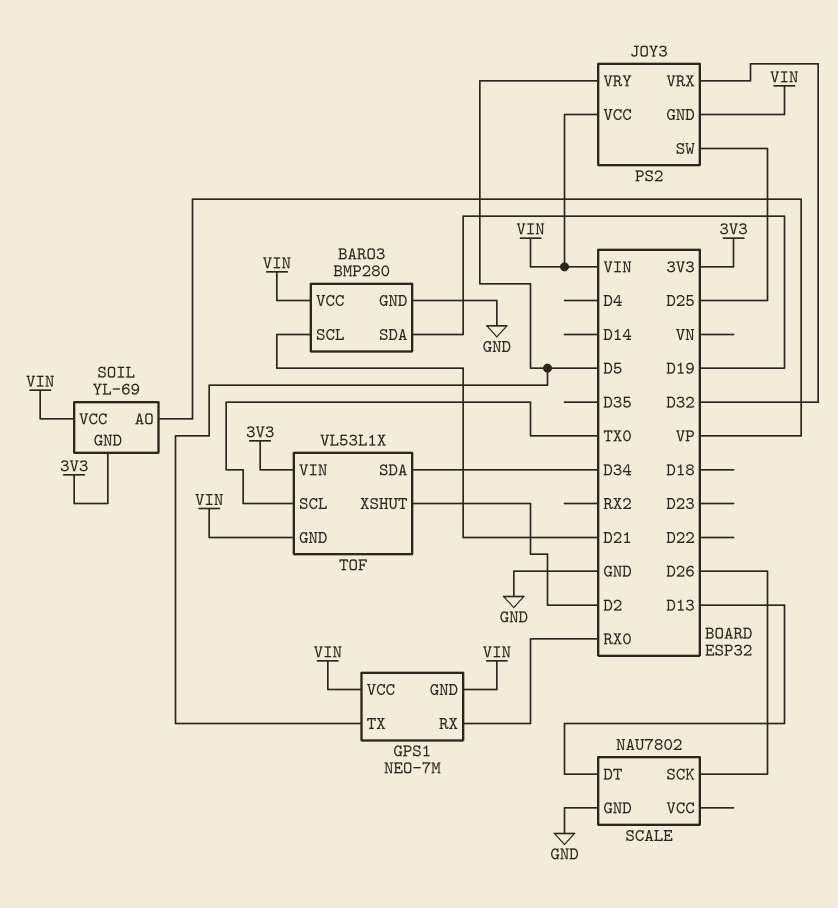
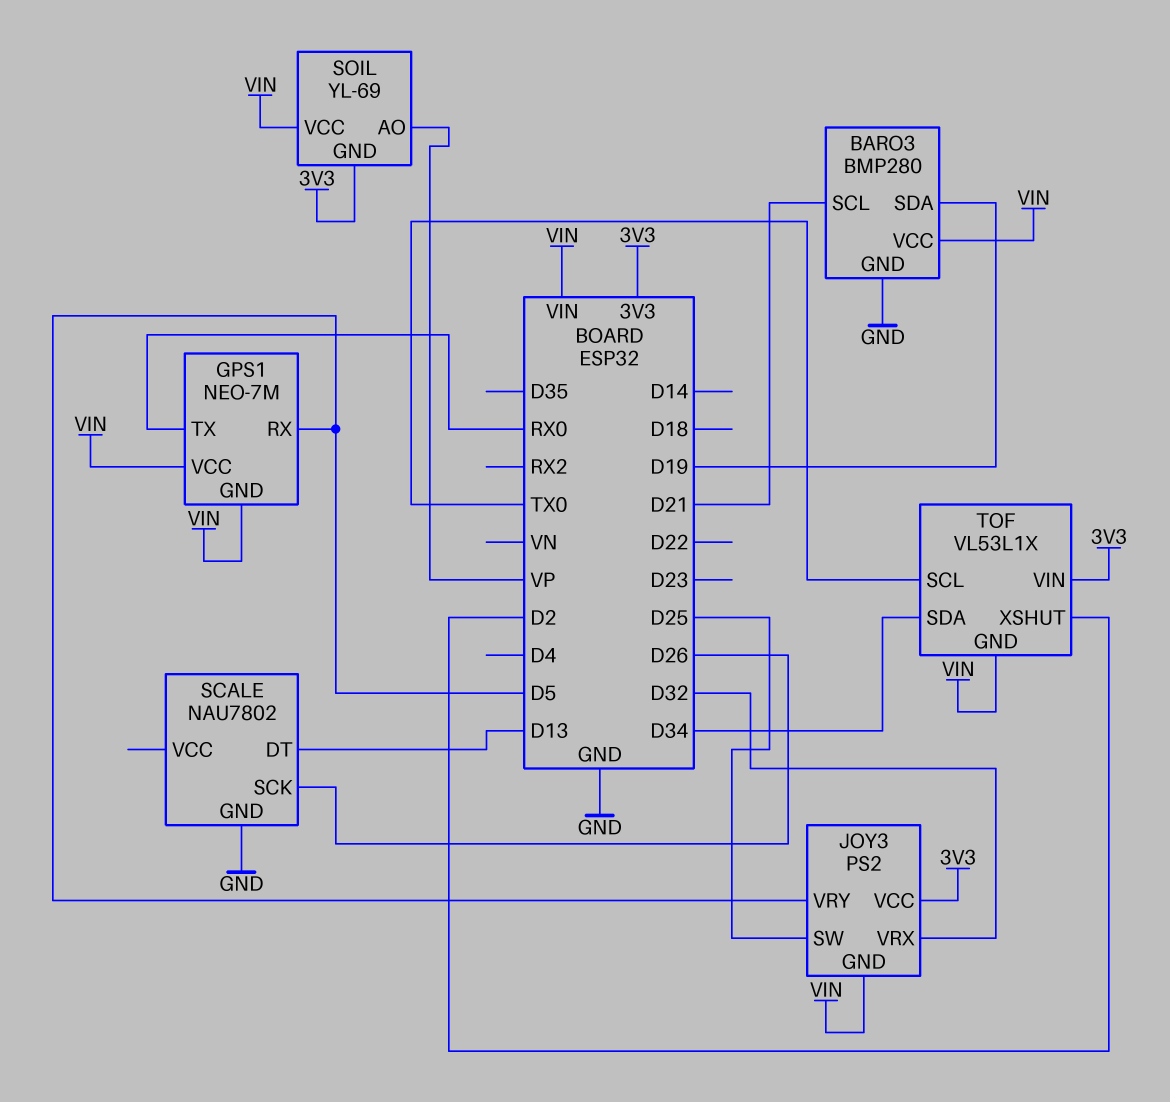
GPS1 pin RX: RX0 -> D5
GPS1 pin TX: D5 -> RX0
JOY3 pin VCC: VIN -> 3V3

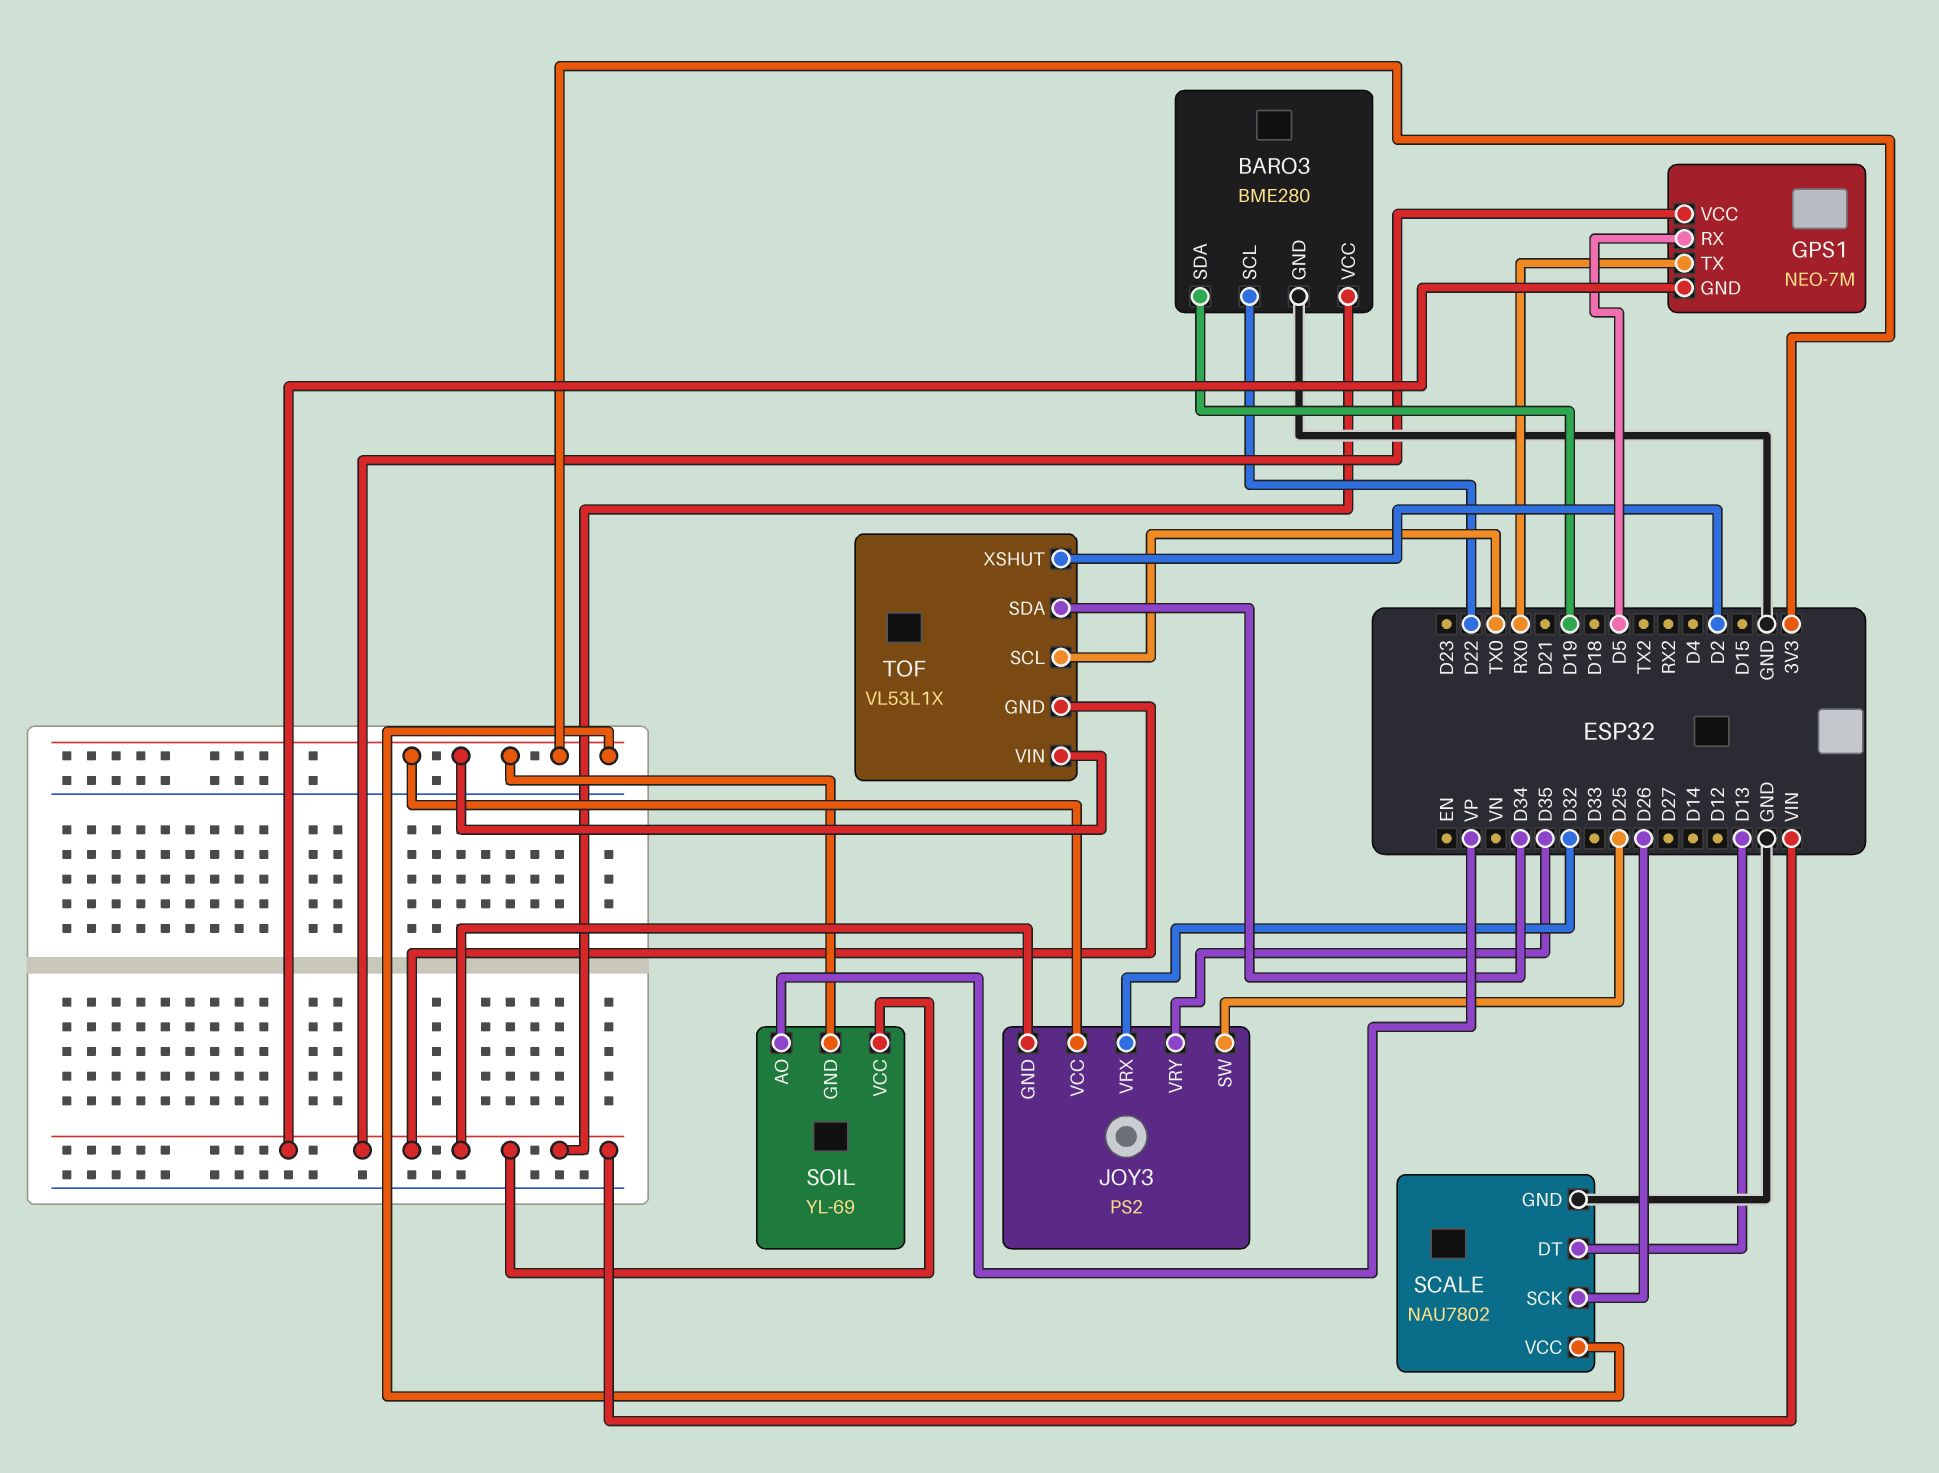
BARO3: BMP280 -> BME280
BARO3 pin SCL: D21 -> D22
JOY3 pin VRY: D5 -> D35
SCALE pin VCC: none -> 3V3

